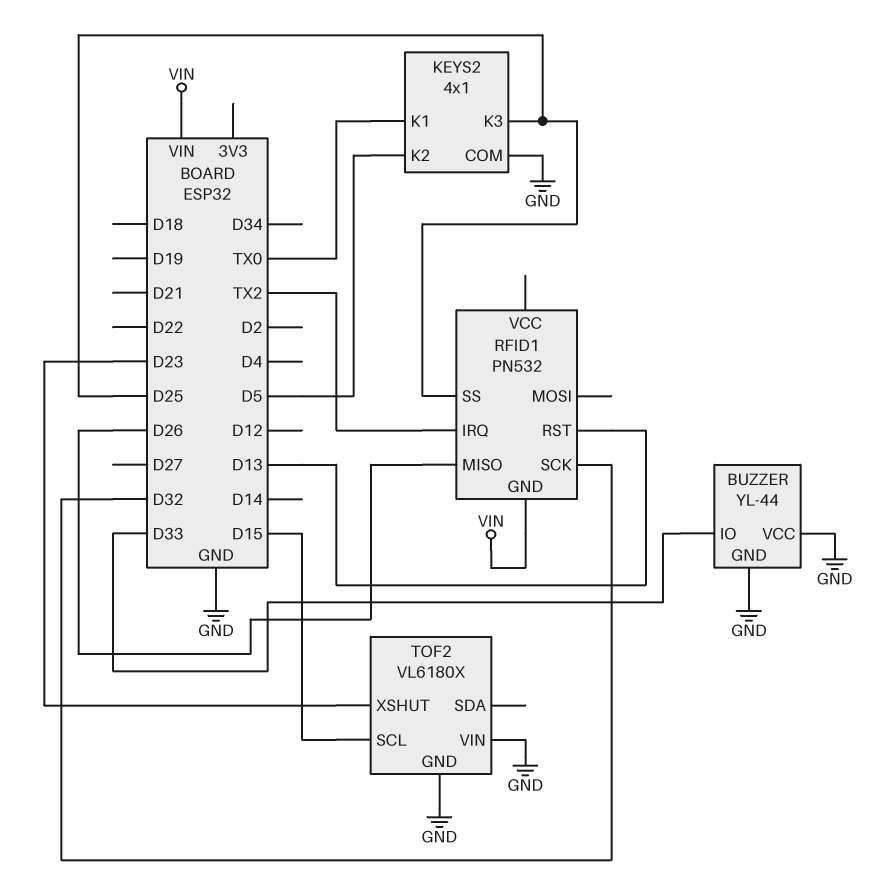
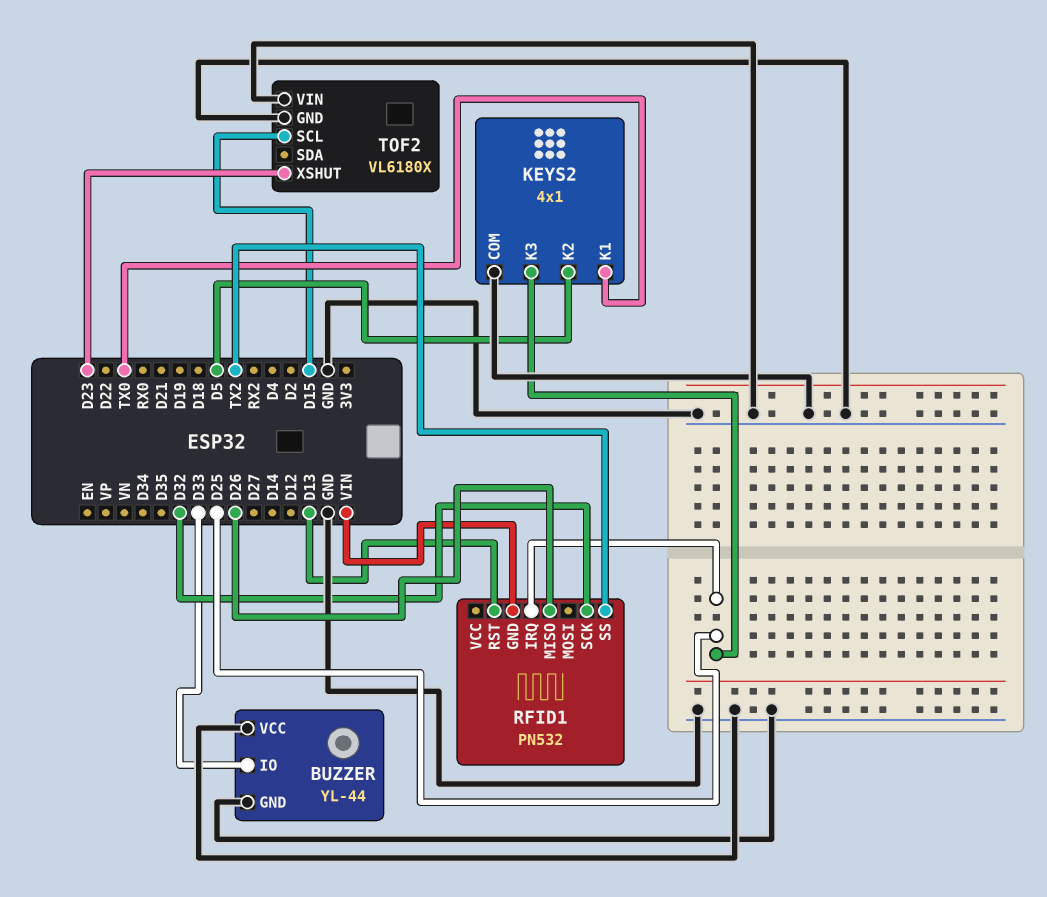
RFID1 pin IRQ: TX2 -> D25
RFID1 pin SS: D25 -> TX2

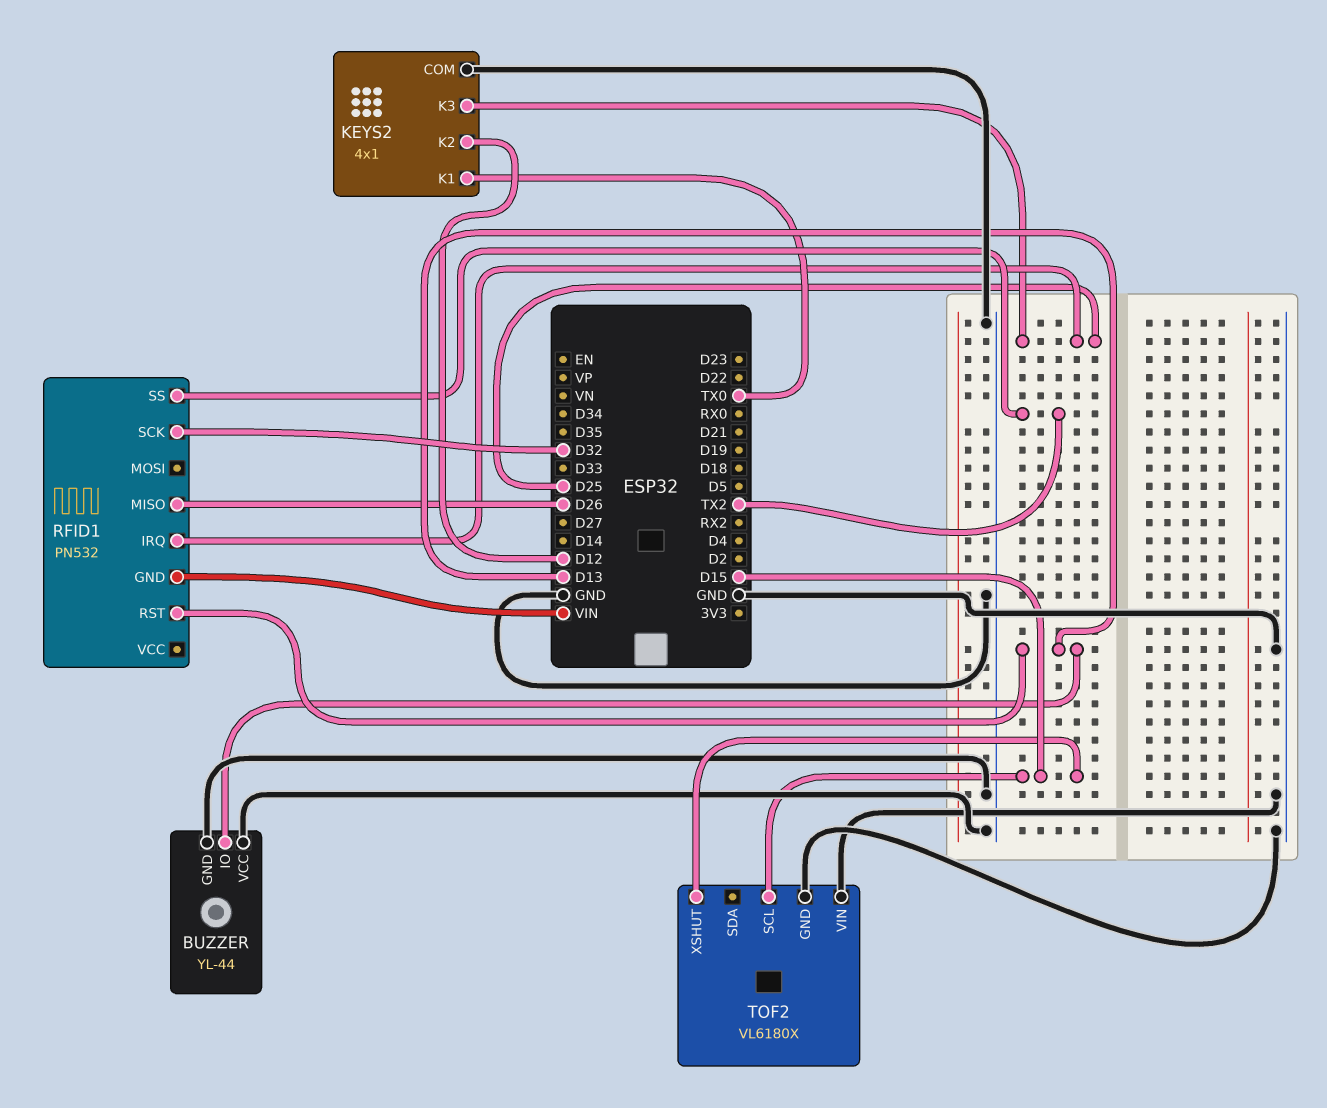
BUZZER pin IO: D33 -> D13
KEYS2 pin K2: D5 -> D12
TOF2 pin XSHUT: D23 -> D15

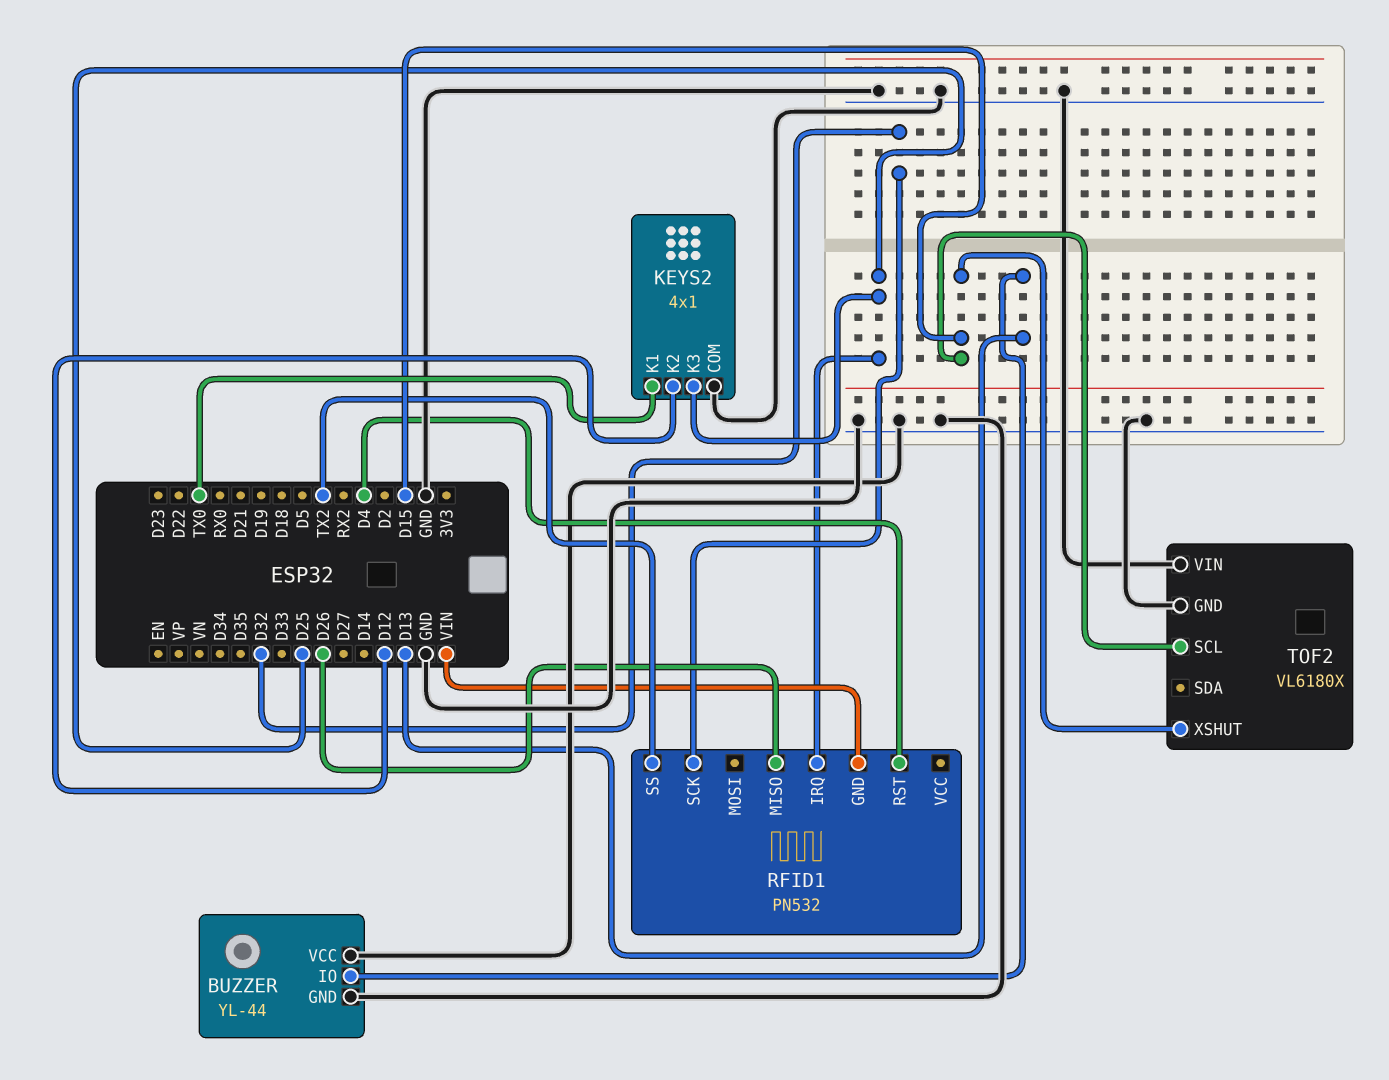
RFID1 pin RST: D13 -> D4

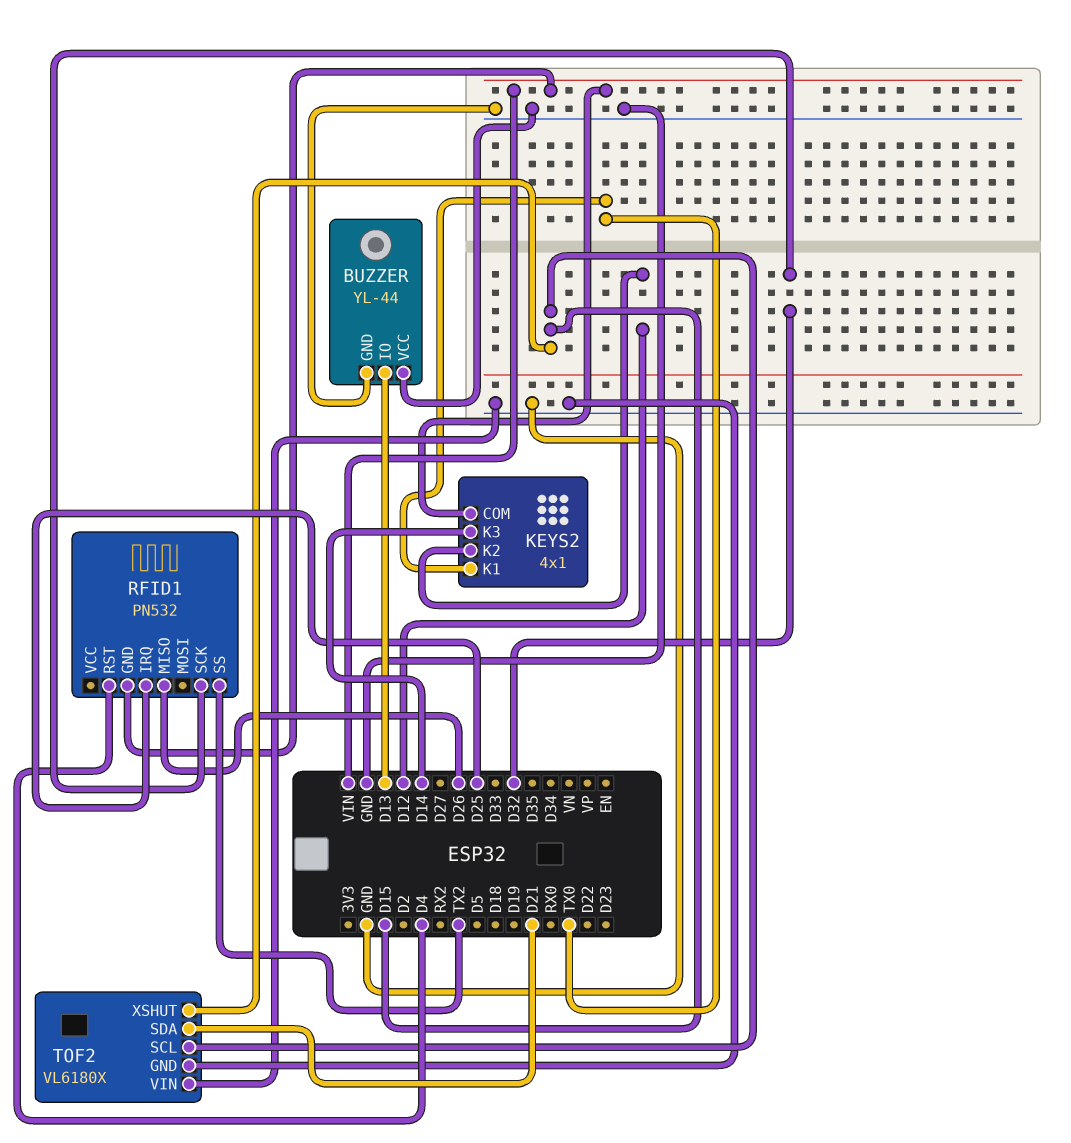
KEYS2 pin COM: GND -> VIN
KEYS2 pin K3: D25 -> D14
TOF2 pin SDA: none -> D21

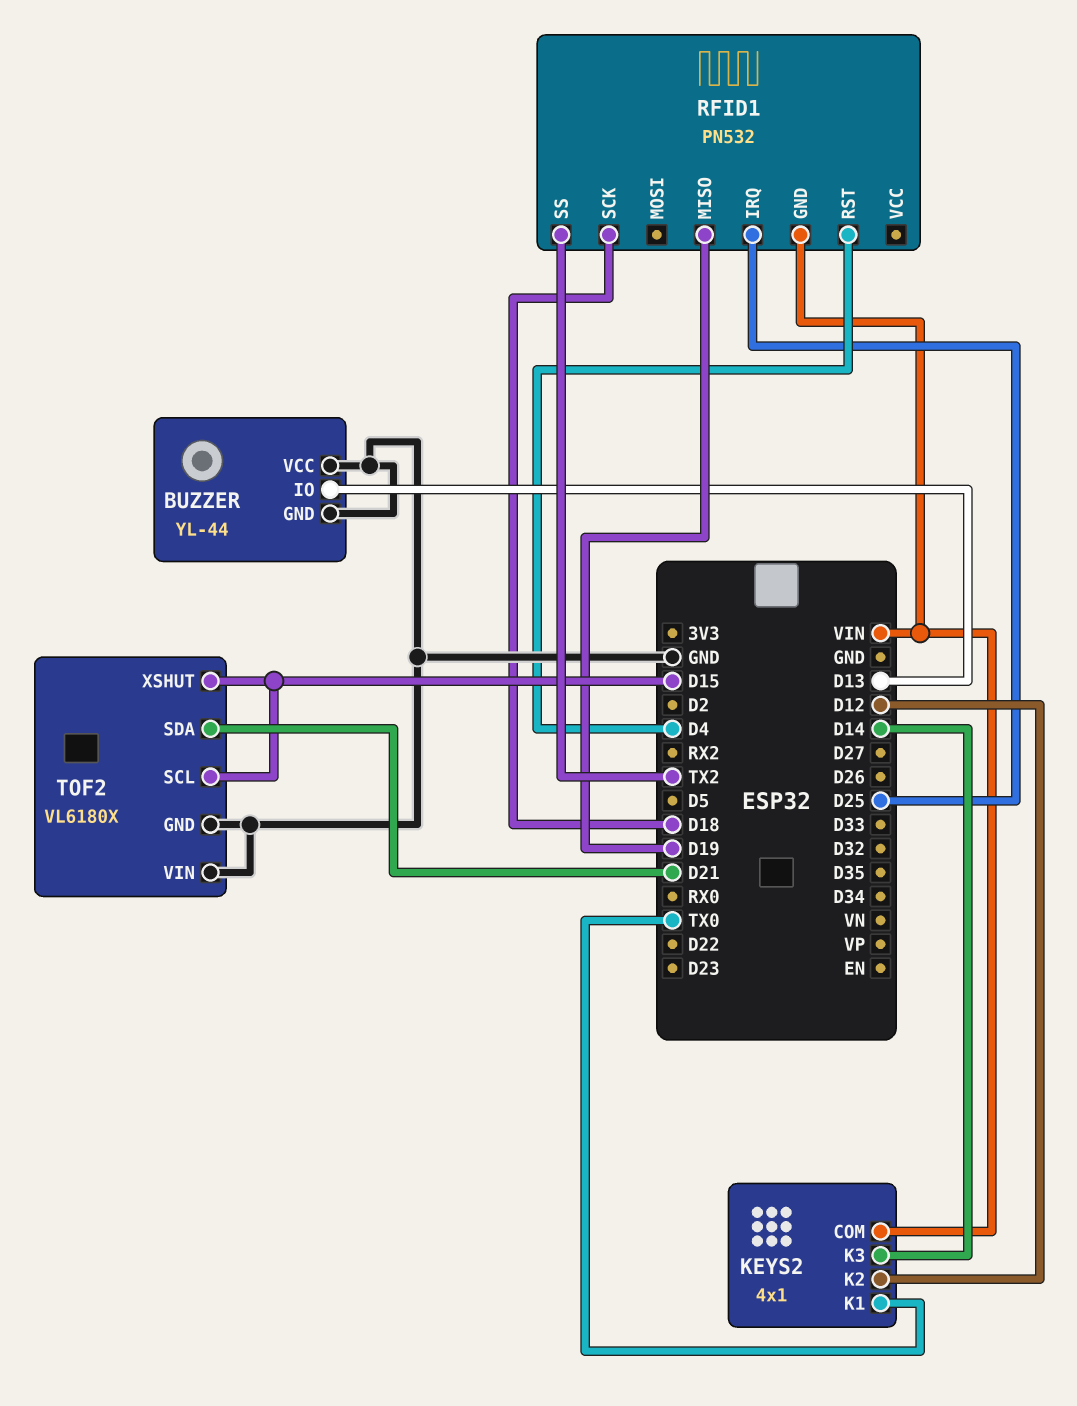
RFID1 pin MISO: D26 -> D19
RFID1 pin SCK: D32 -> D18

